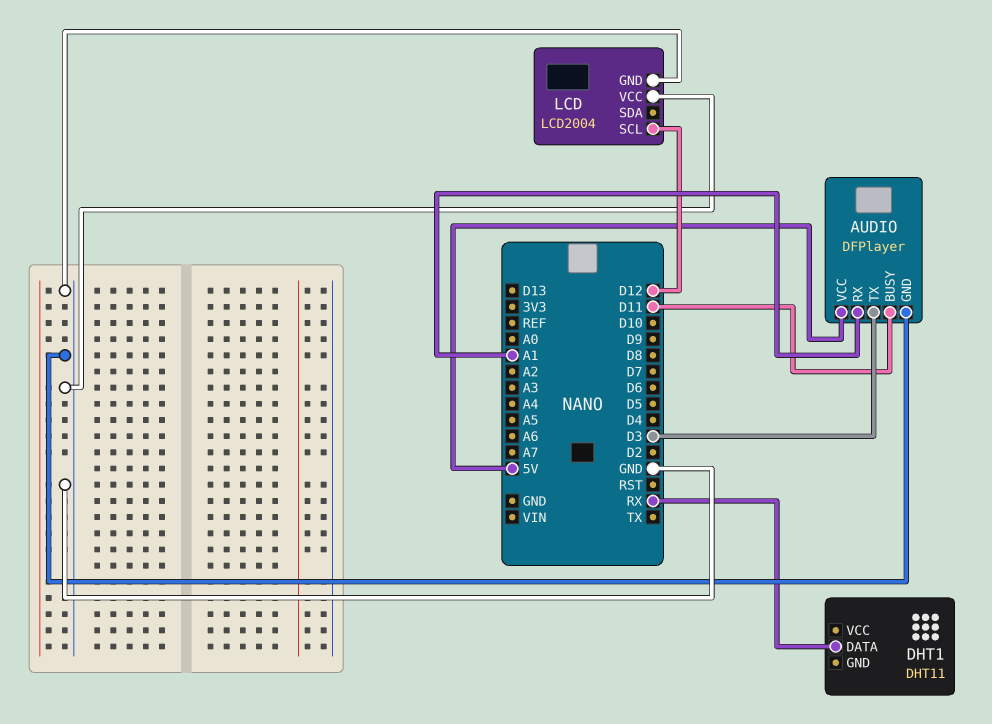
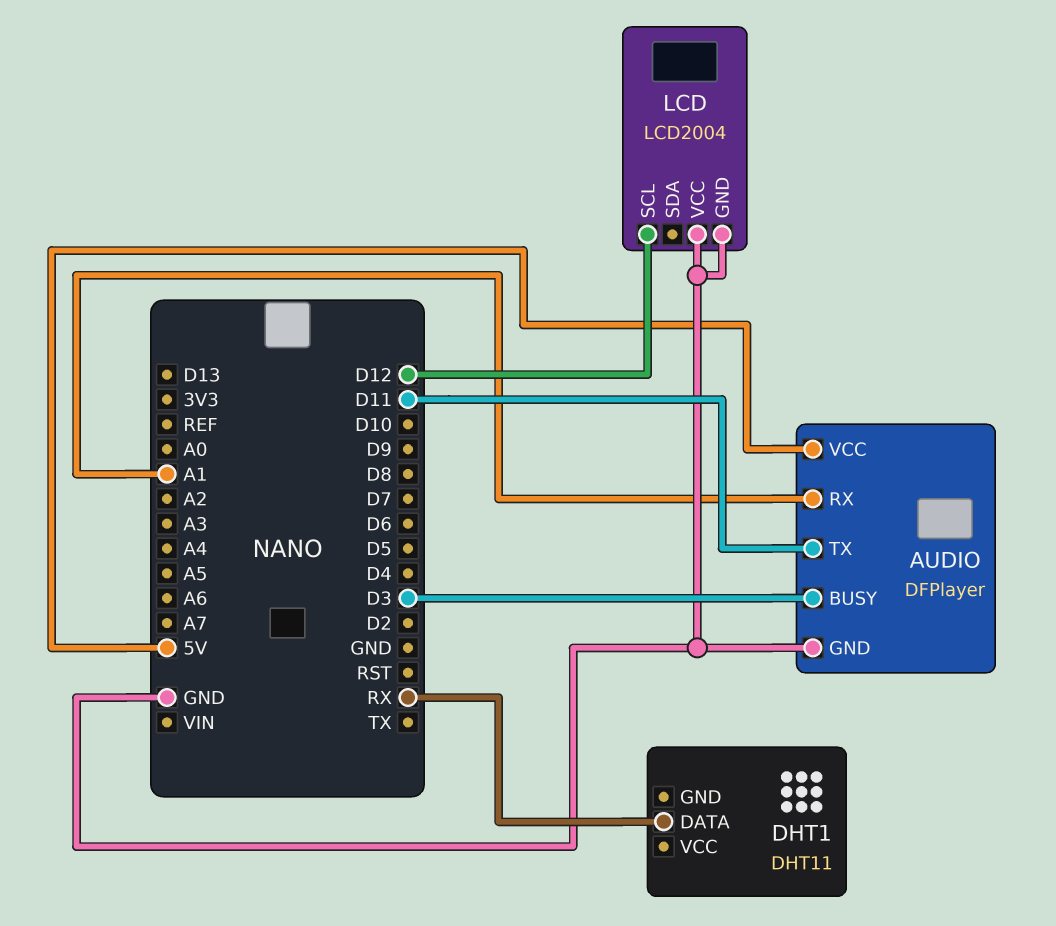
AUDIO pin BUSY: D11 -> D3
AUDIO pin TX: D3 -> D11

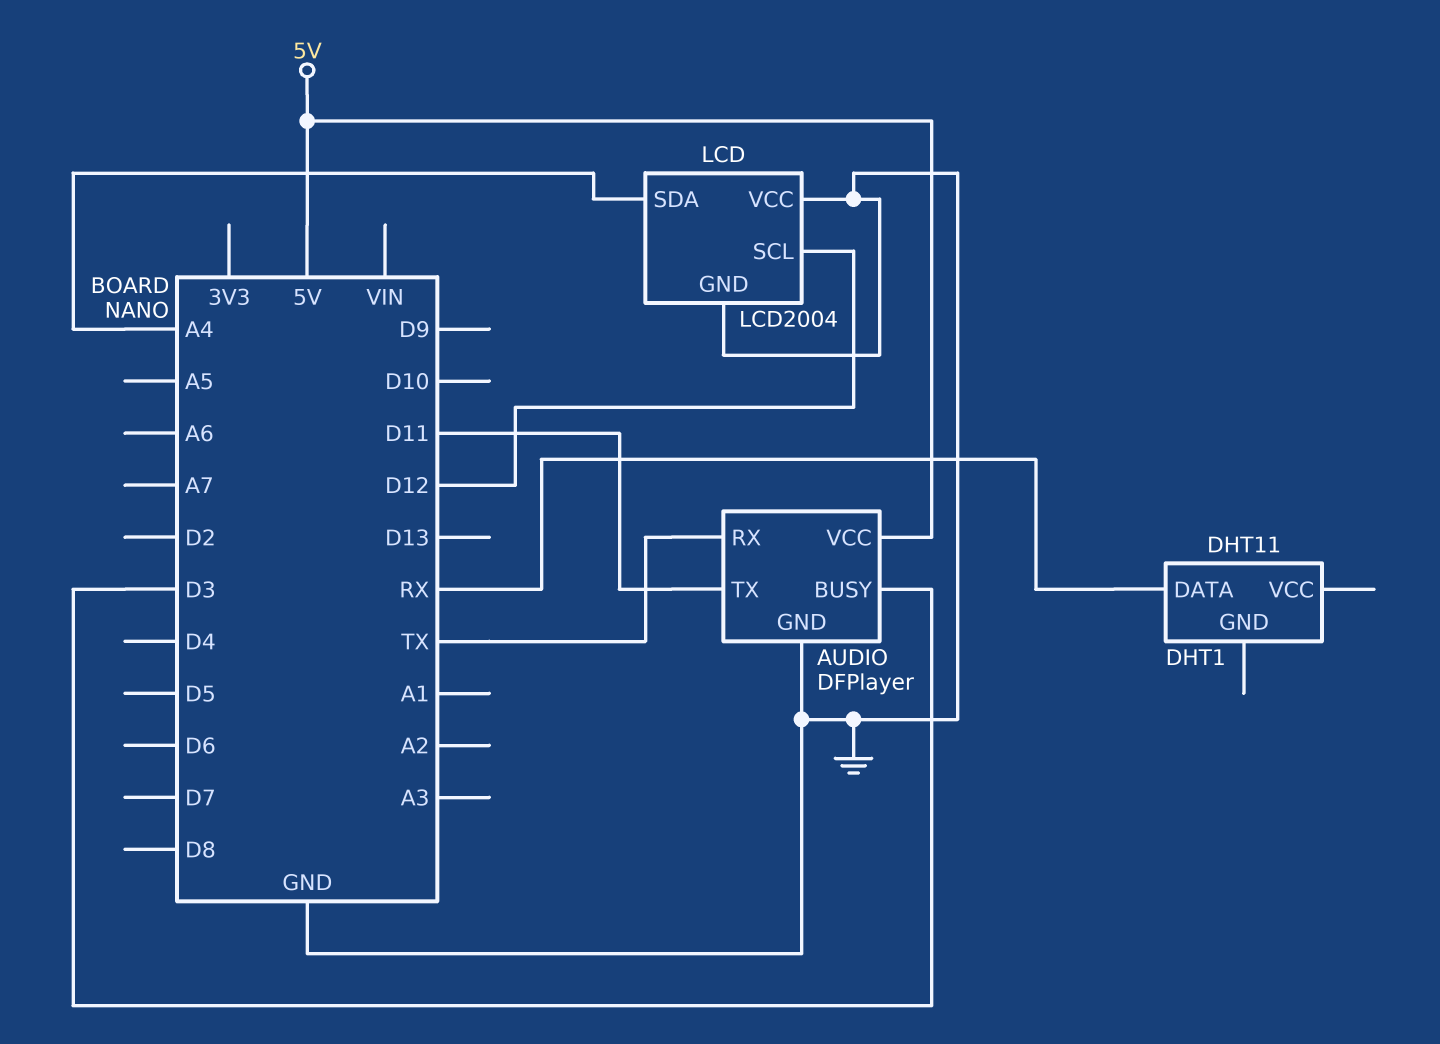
AUDIO pin RX: A1 -> TX
LCD pin SDA: none -> A4

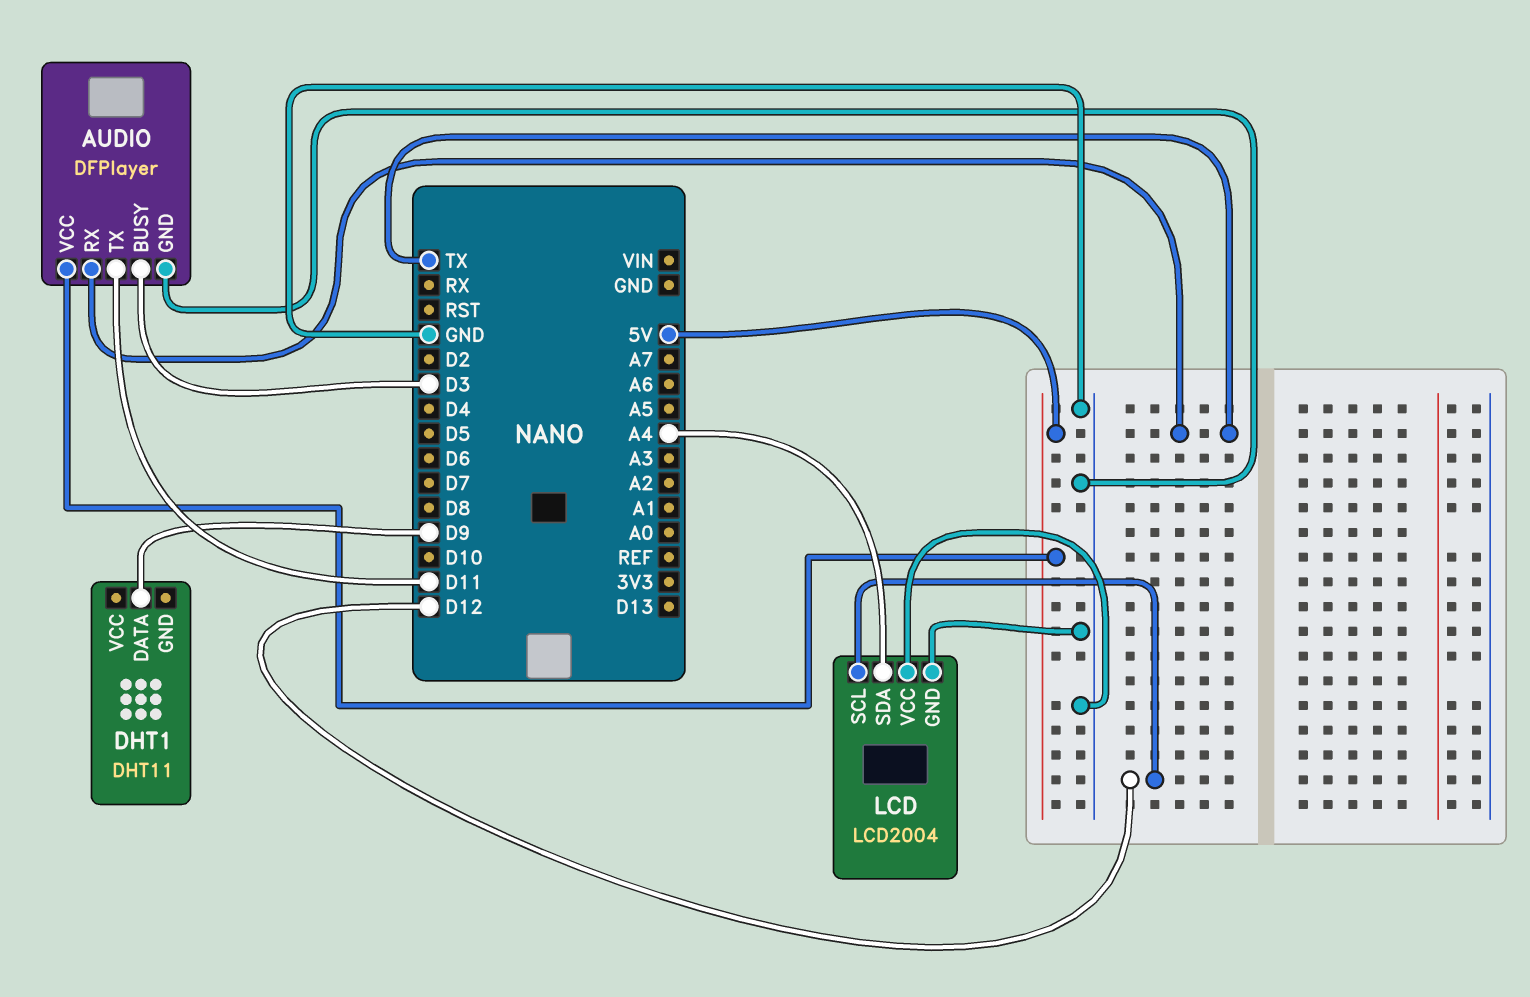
DHT1 pin DATA: RX -> D9

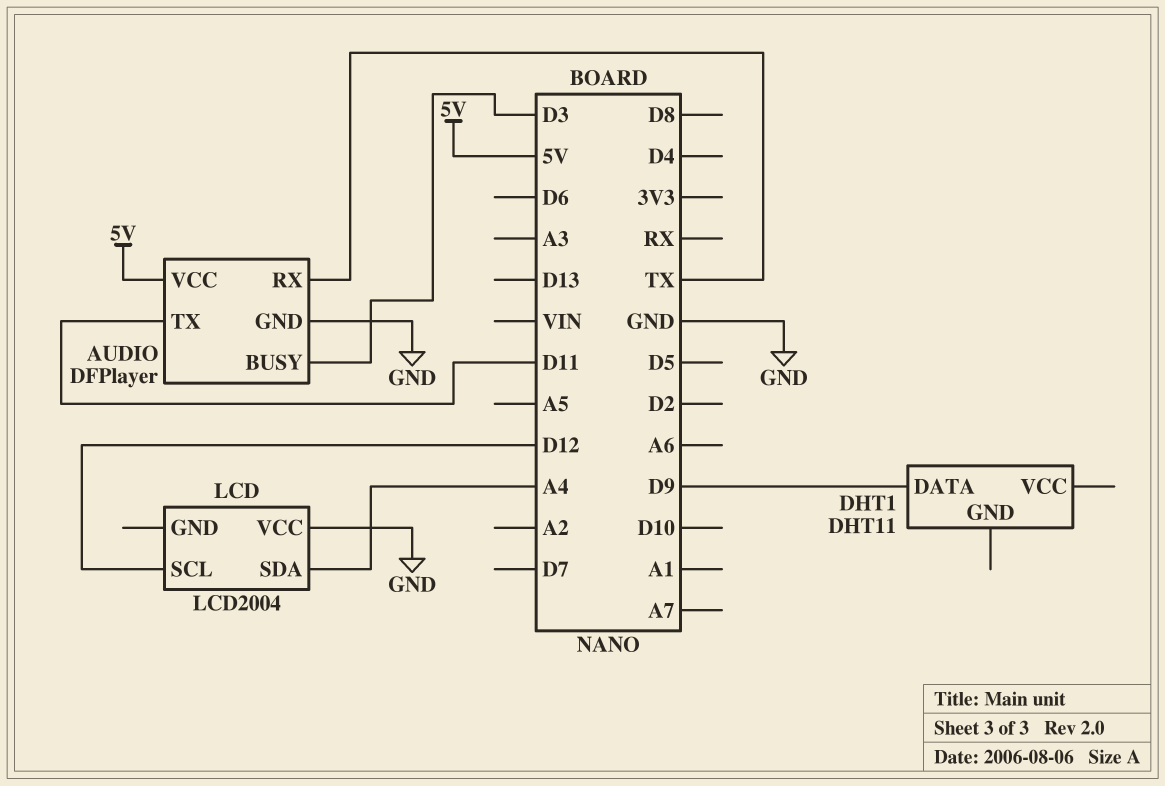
LCD pin GND: GND -> none

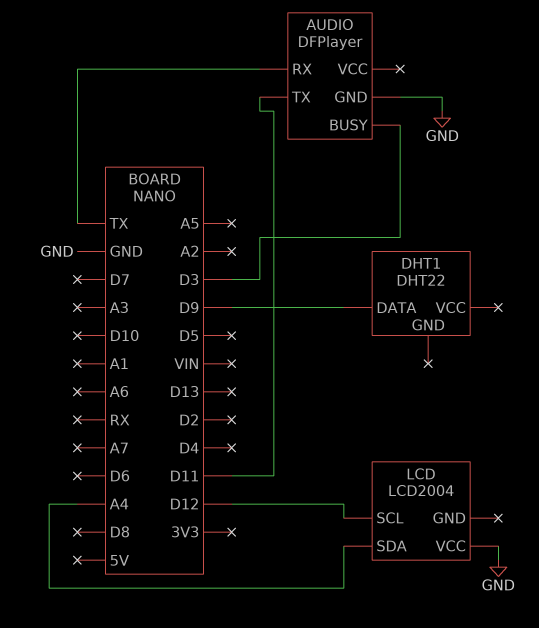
AUDIO pin VCC: 5V -> none
DHT1: DHT11 -> DHT22

